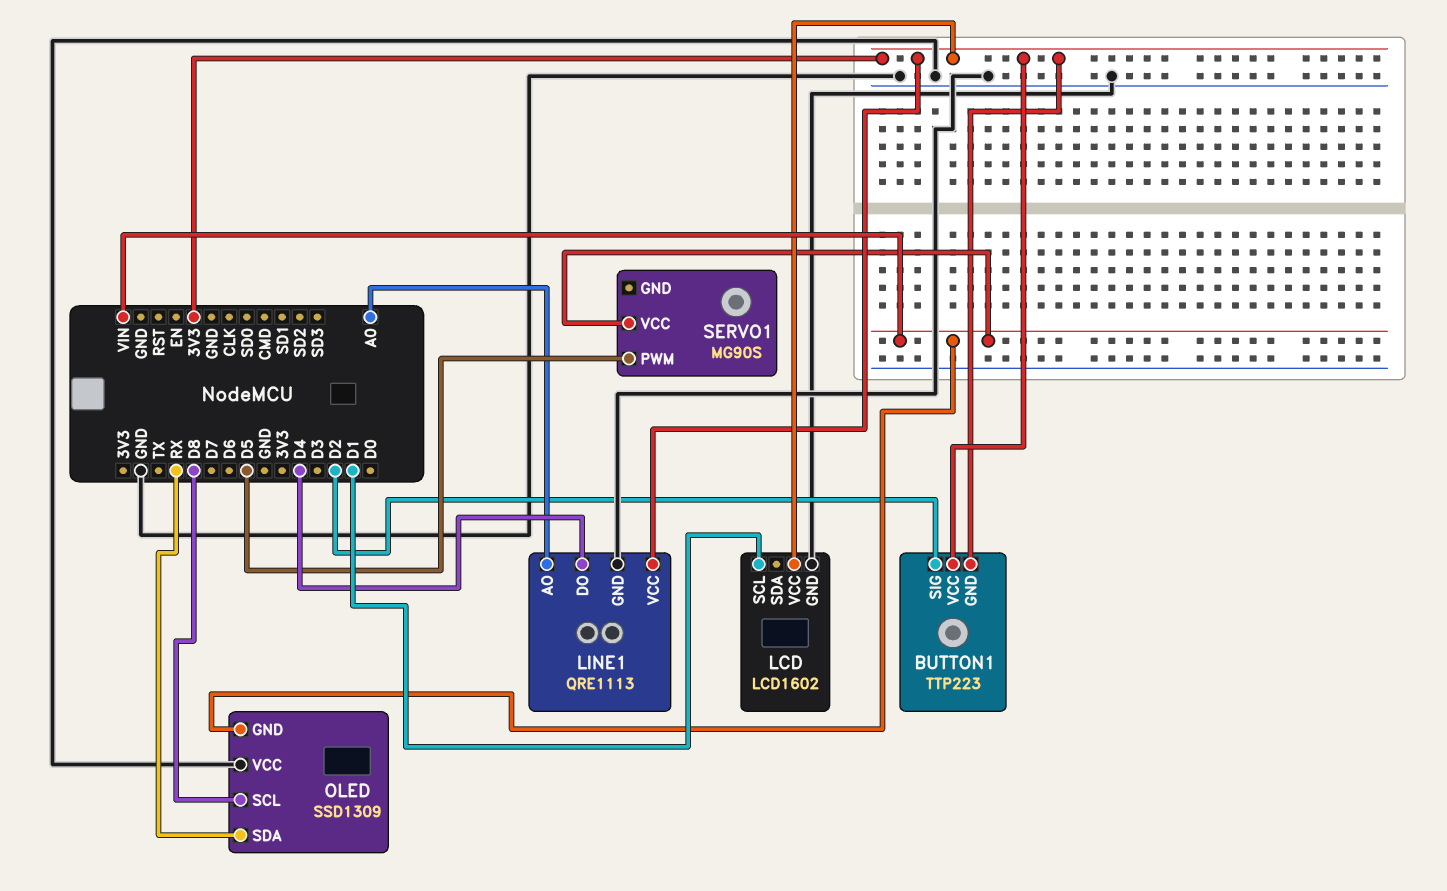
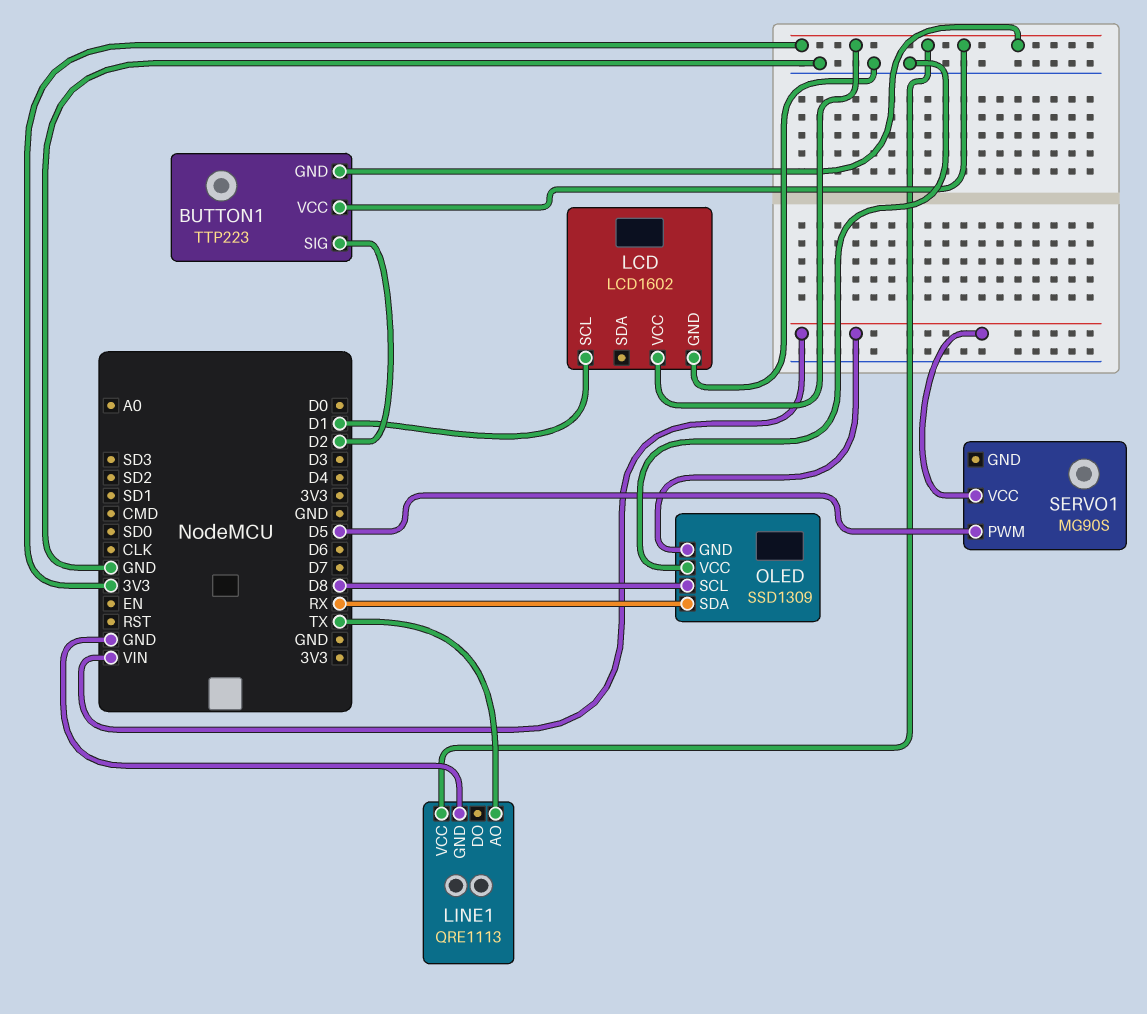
LINE1 pin AO: A0 -> TX
LINE1 pin DO: D4 -> none

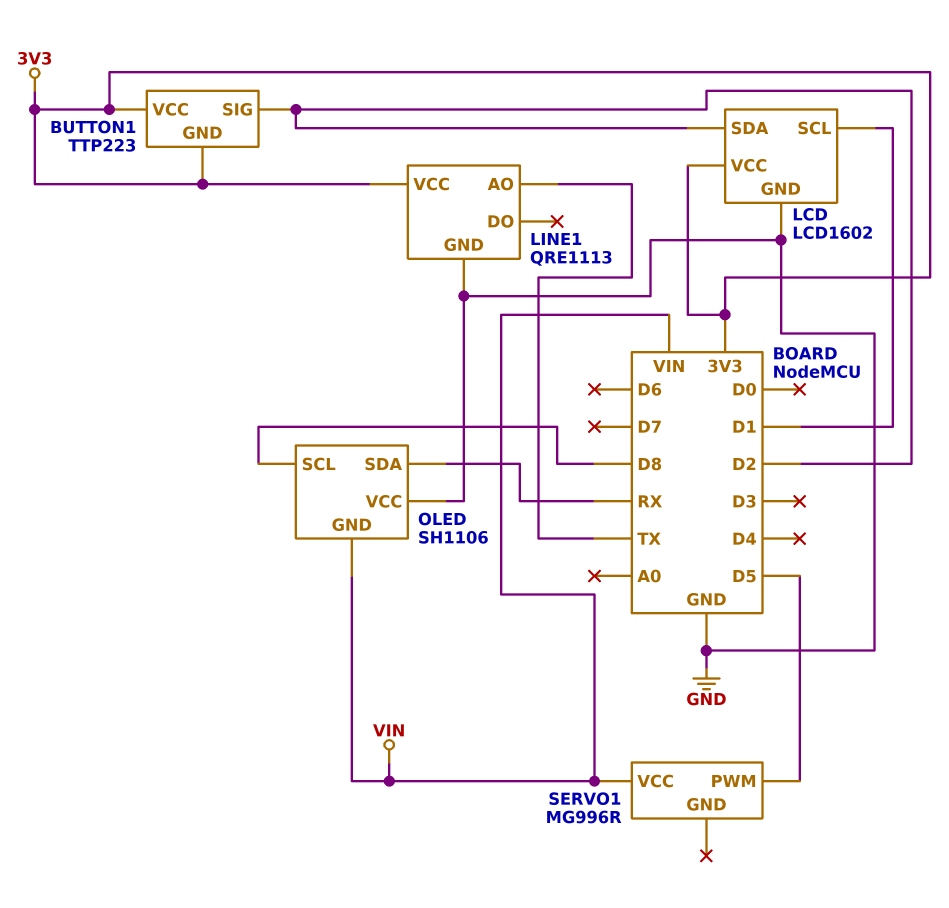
LCD pin SDA: none -> D2
OLED: SSD1309 -> SH1106
SERVO1: MG90S -> MG996R

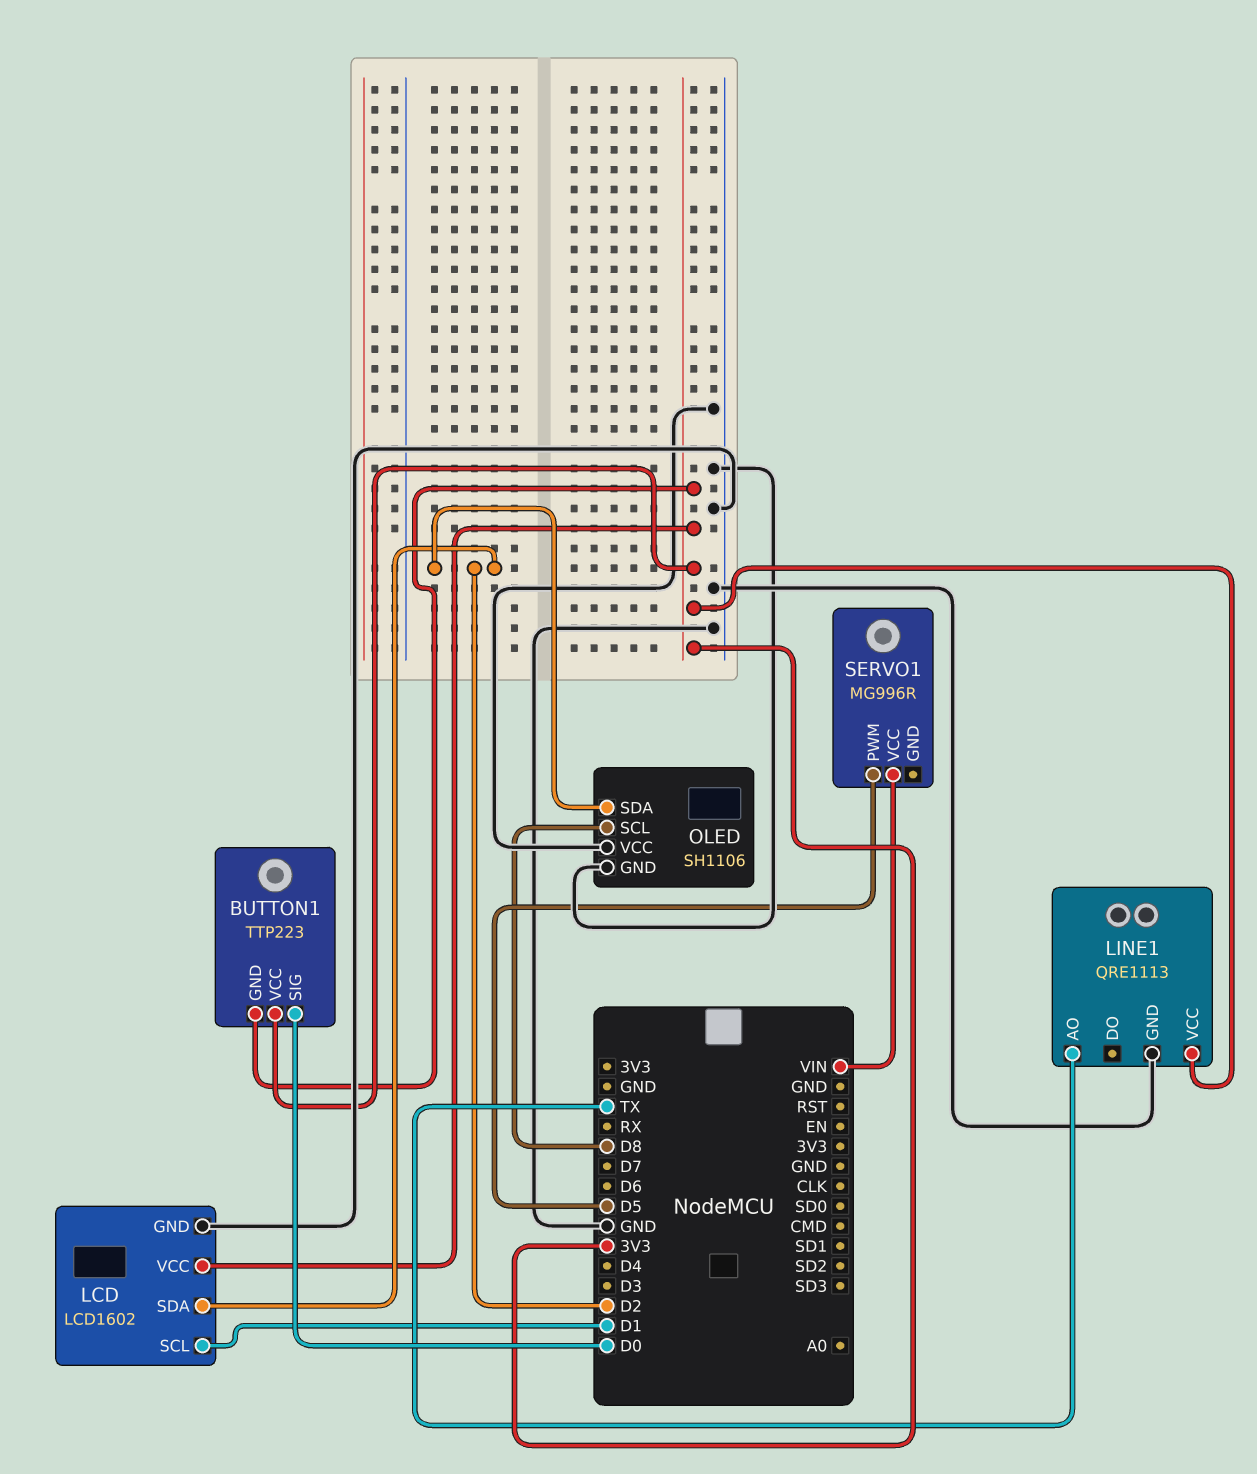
BUTTON1 pin SIG: D2 -> D0
OLED pin GND: VIN -> GND
OLED pin SDA: RX -> D2

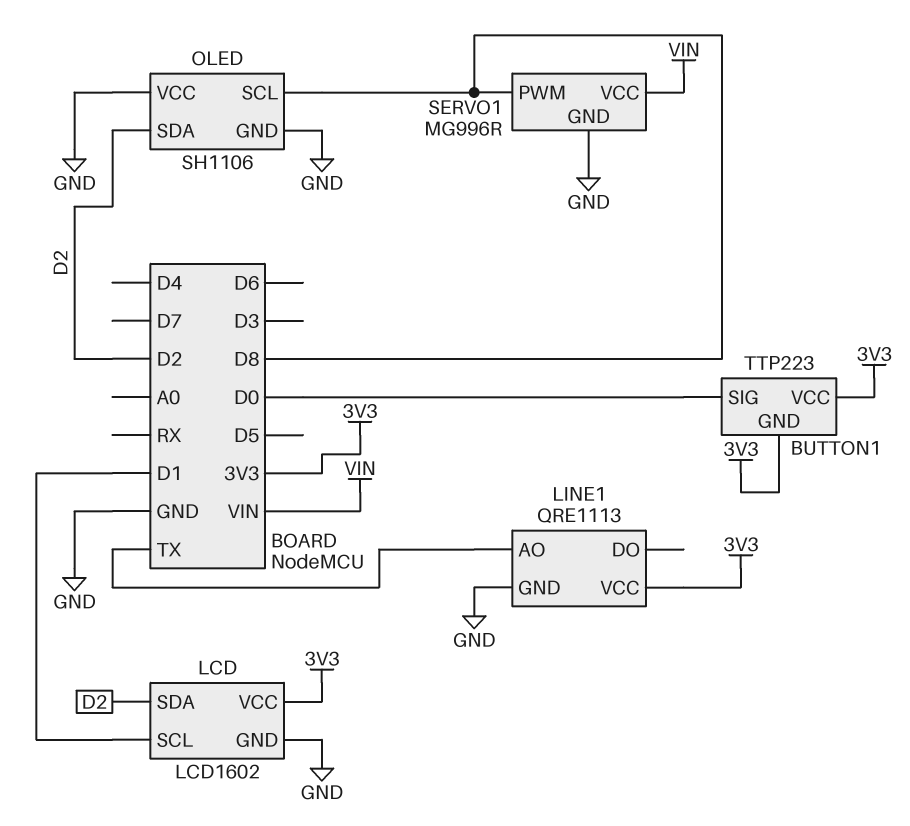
SERVO1 pin GND: none -> GND
SERVO1 pin PWM: D5 -> D8

